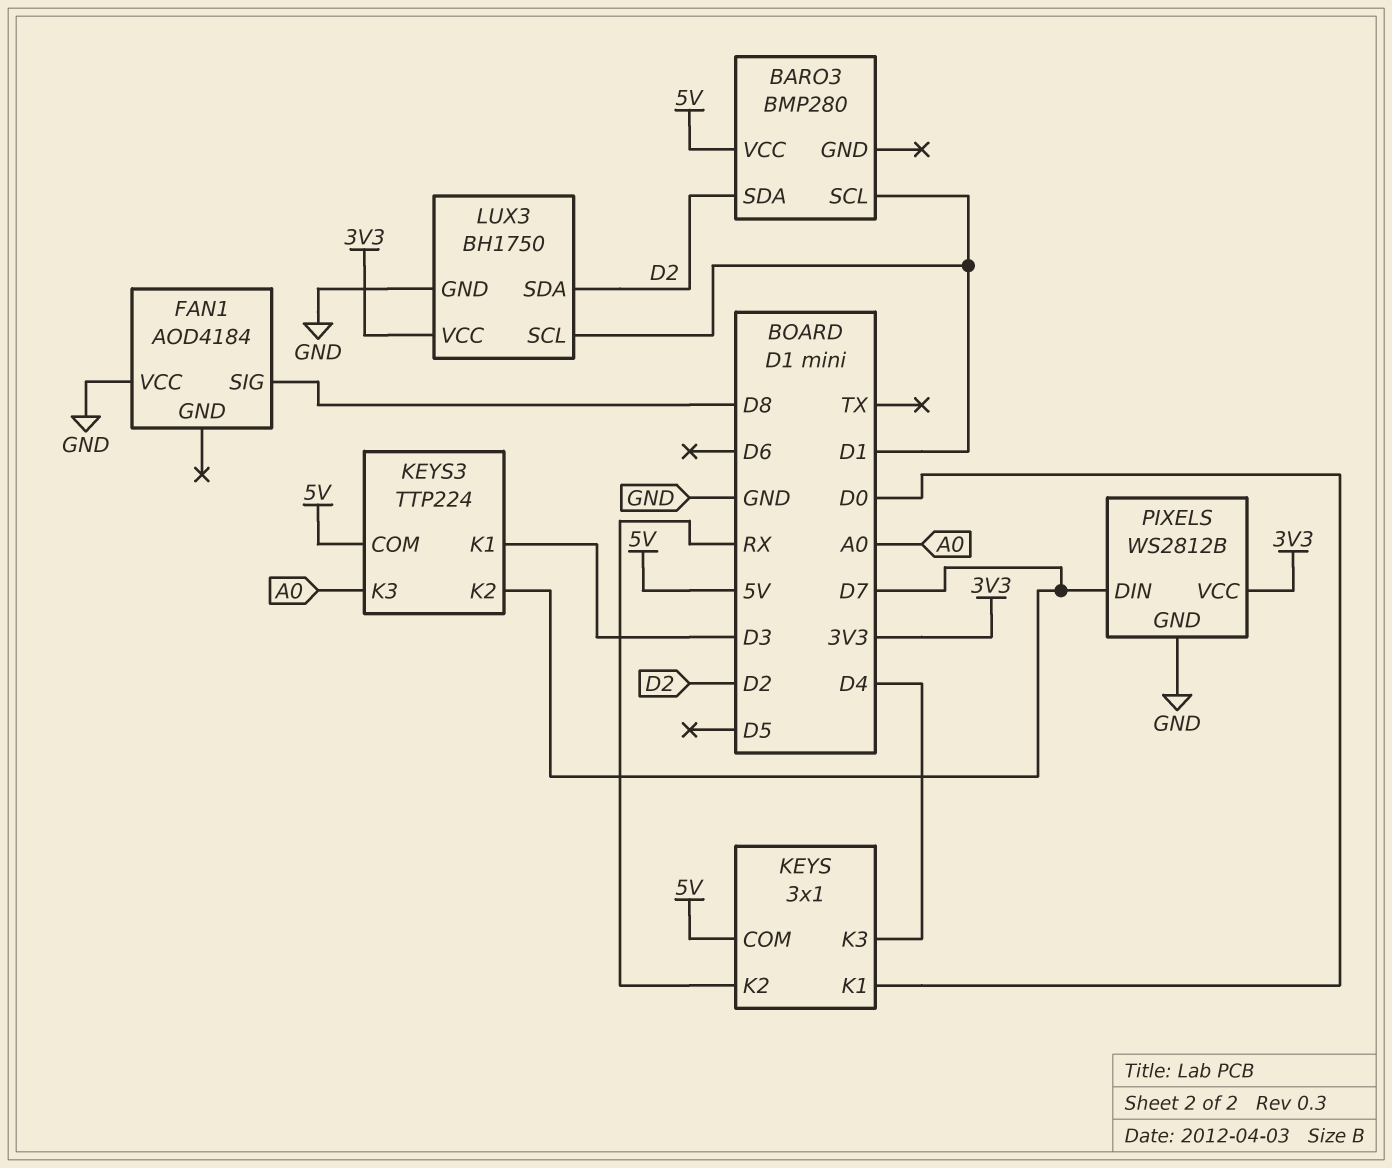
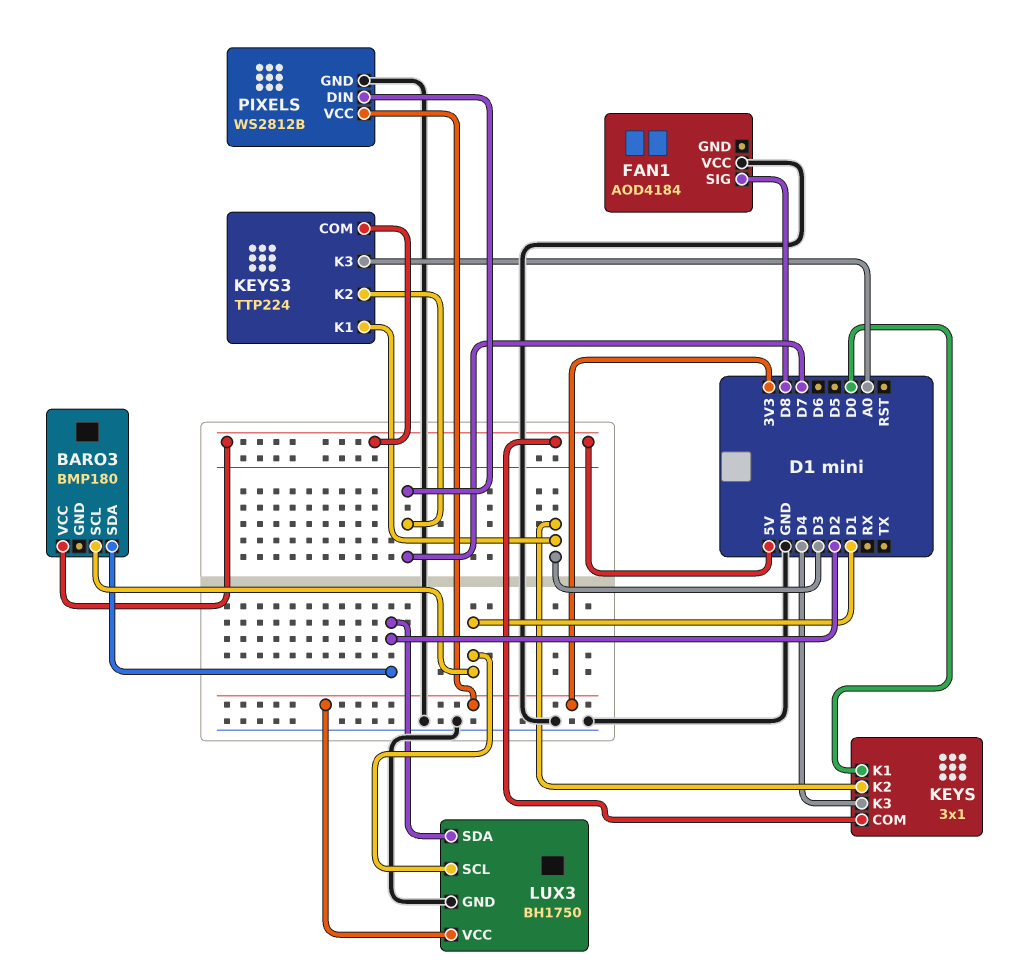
BARO3: BMP280 -> BMP180
KEYS pin K2: RX -> D3

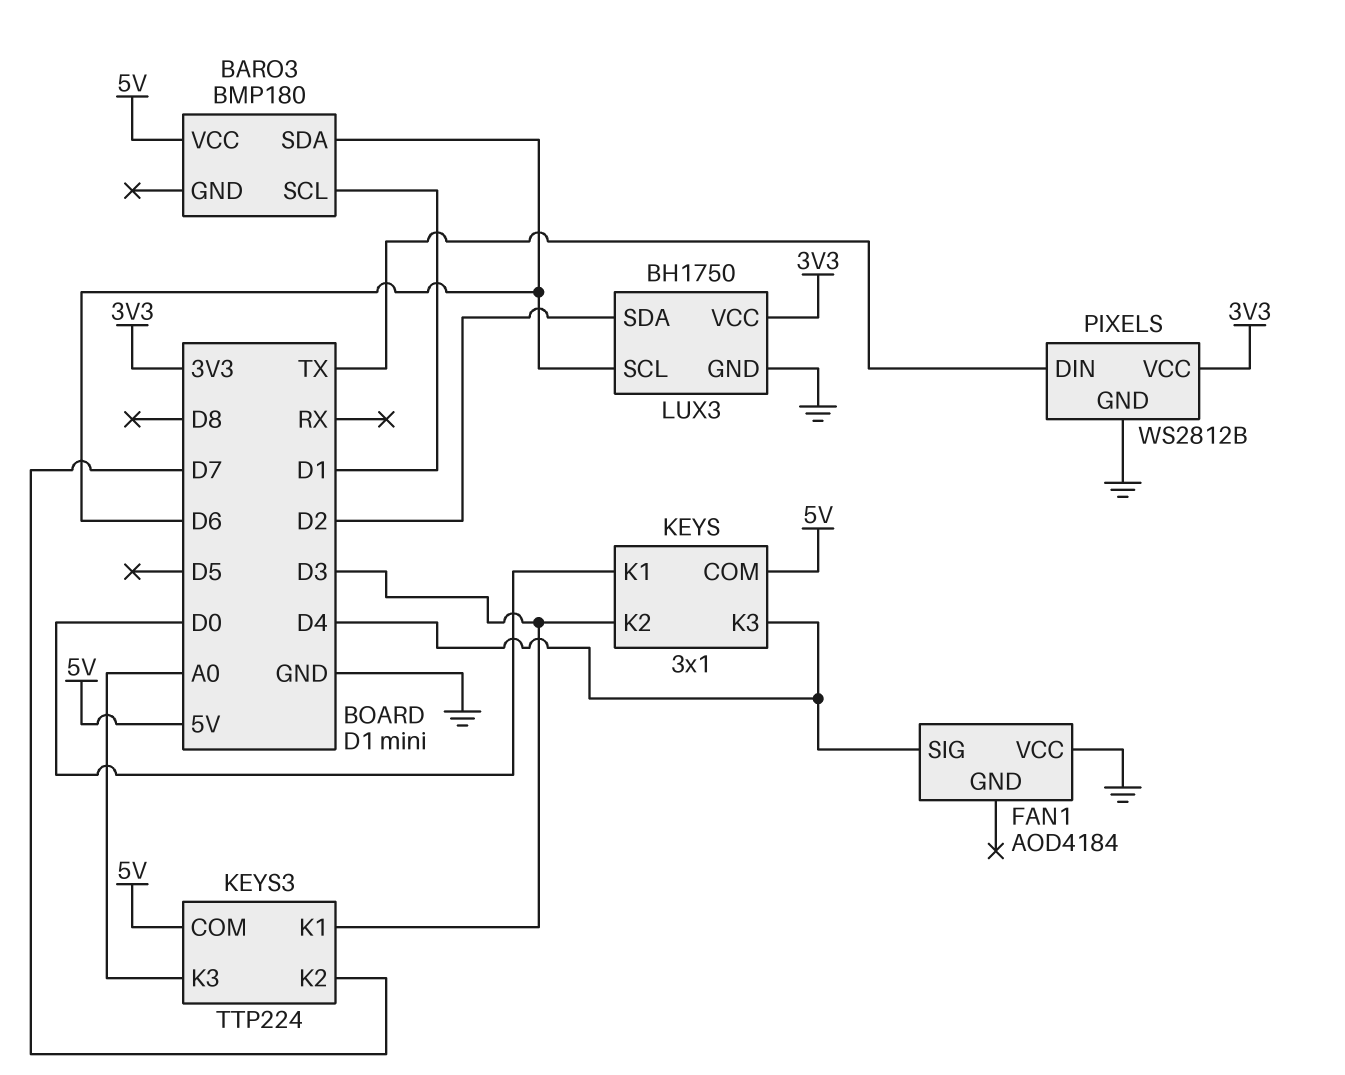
BARO3 pin SDA: D2 -> D6
FAN1 pin SIG: D8 -> D4
LUX3 pin SCL: D1 -> D6
PIXELS pin DIN: D7 -> TX

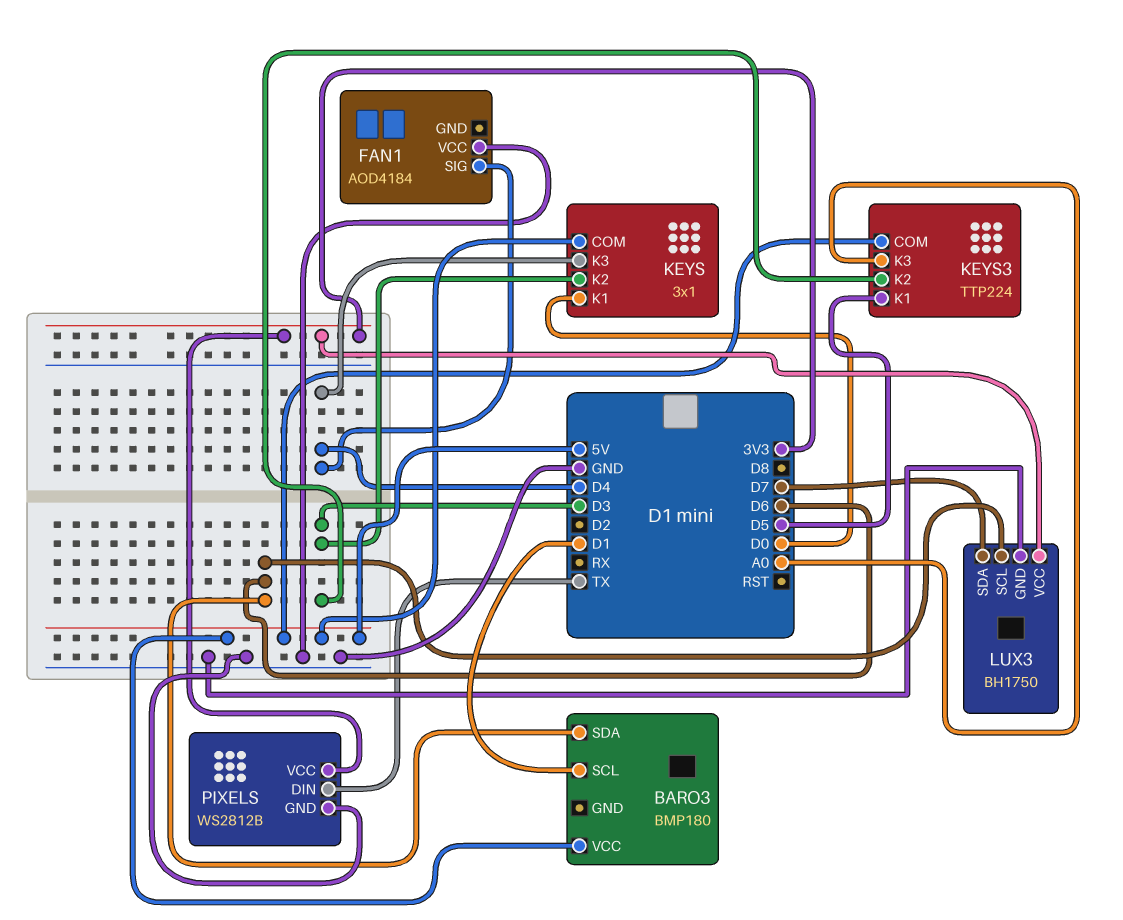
KEYS3 pin K1: D3 -> D5
KEYS3 pin K2: D7 -> D3
LUX3 pin SDA: D2 -> D7

